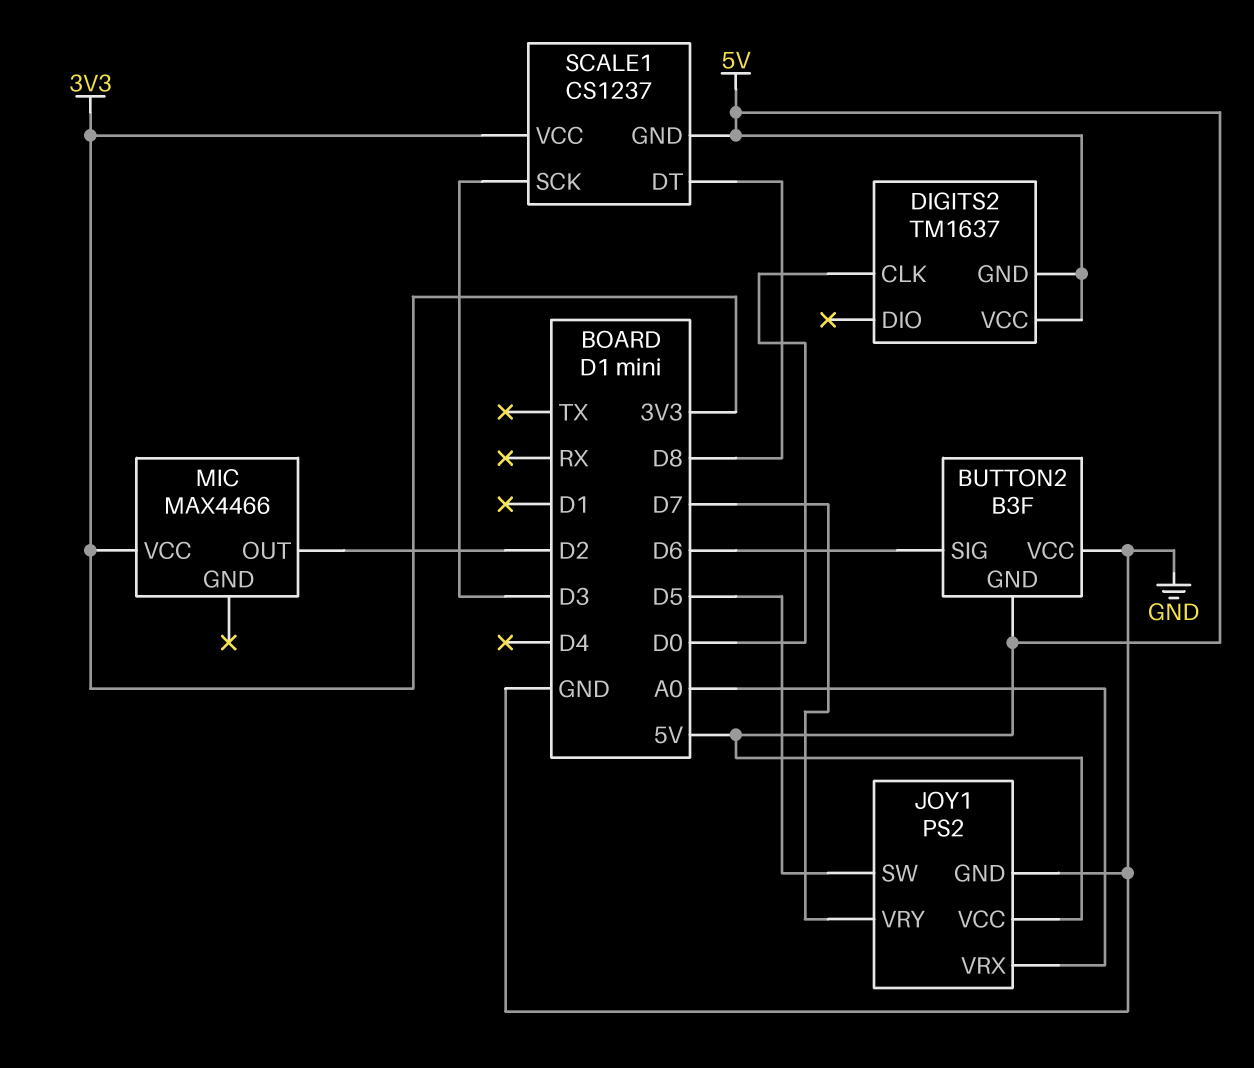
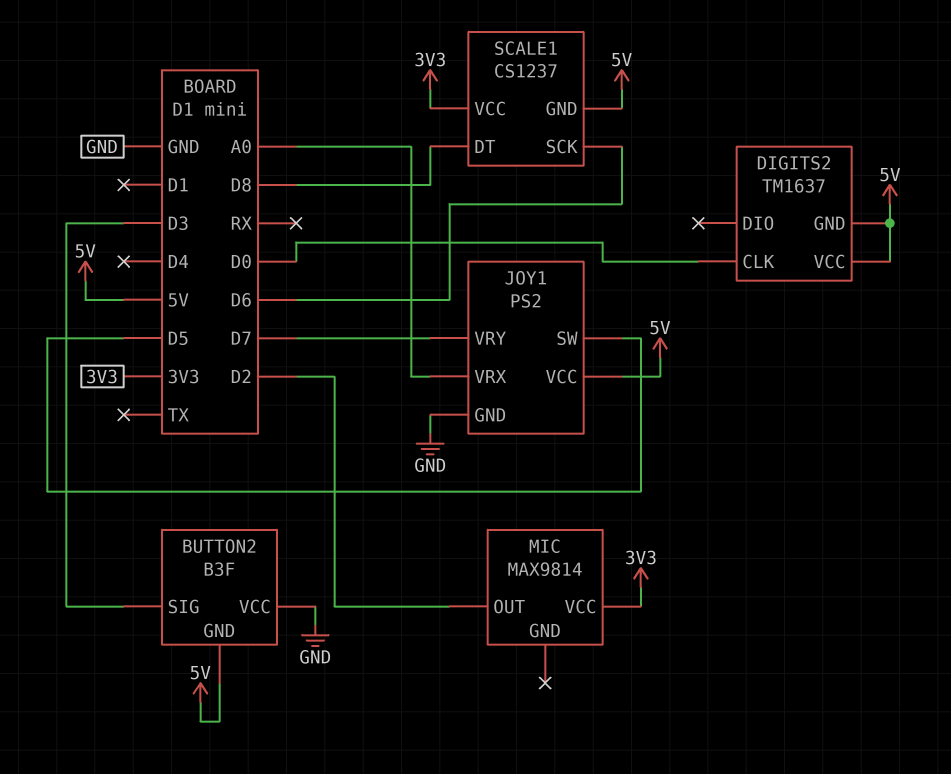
BUTTON2 pin SIG: D6 -> D3
MIC: MAX4466 -> MAX9814
SCALE1 pin SCK: D3 -> D6

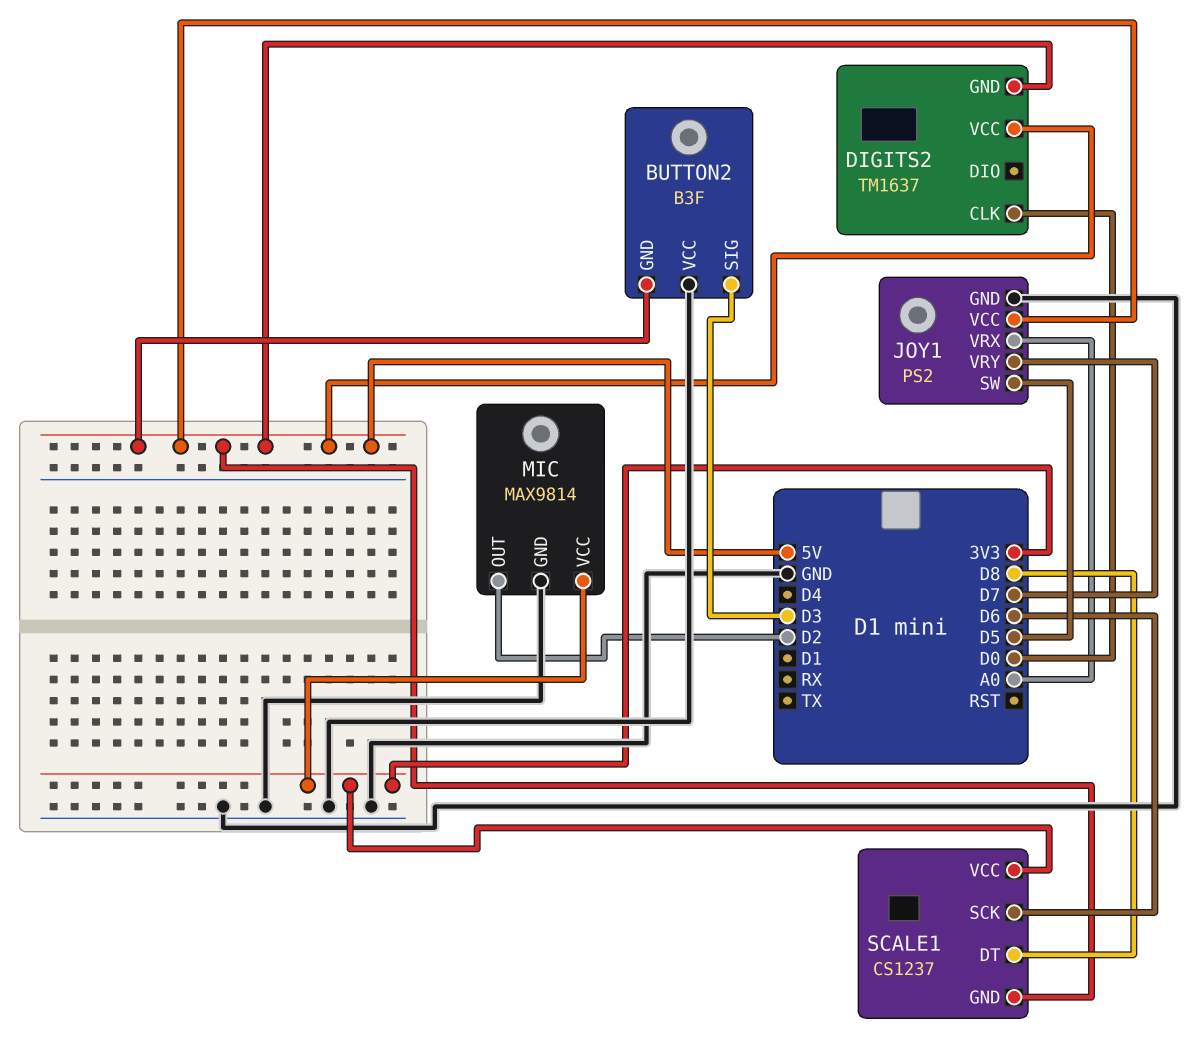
MIC pin GND: none -> GND

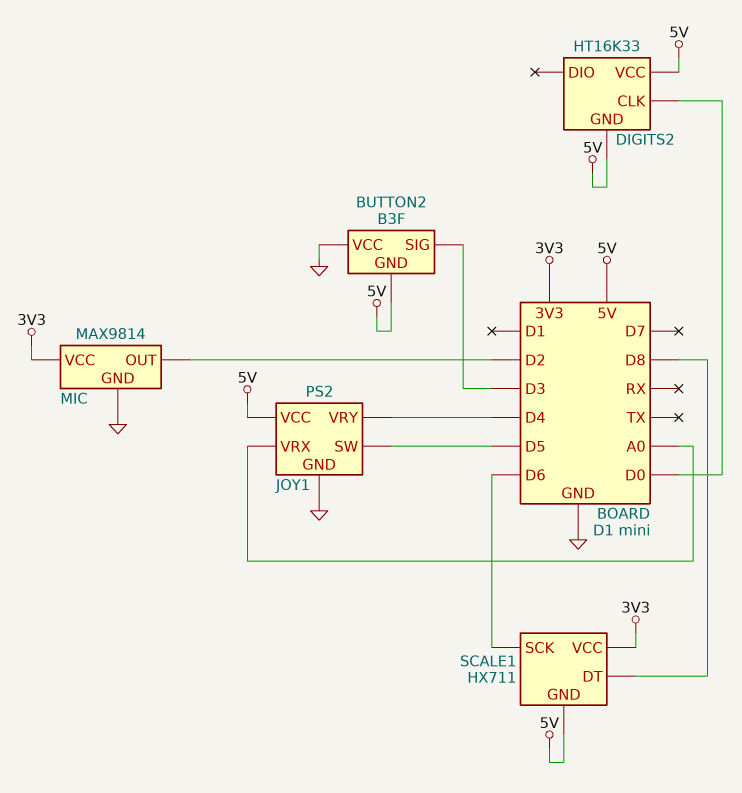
DIGITS2: TM1637 -> HT16K33
JOY1 pin VRY: D7 -> D4
SCALE1: CS1237 -> HX711

